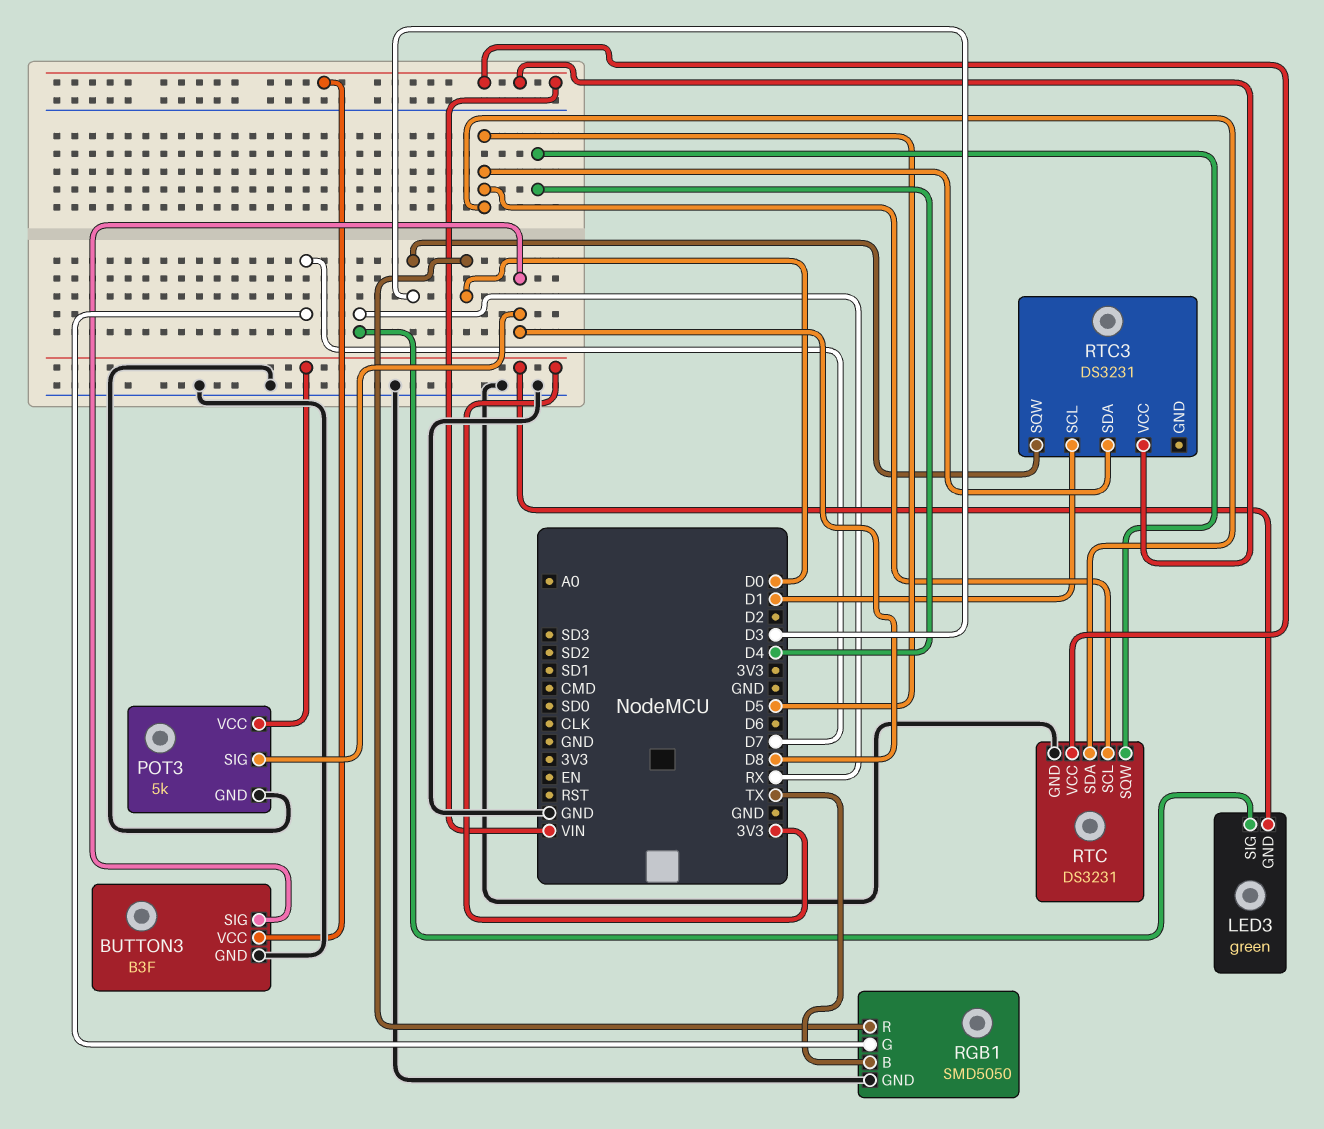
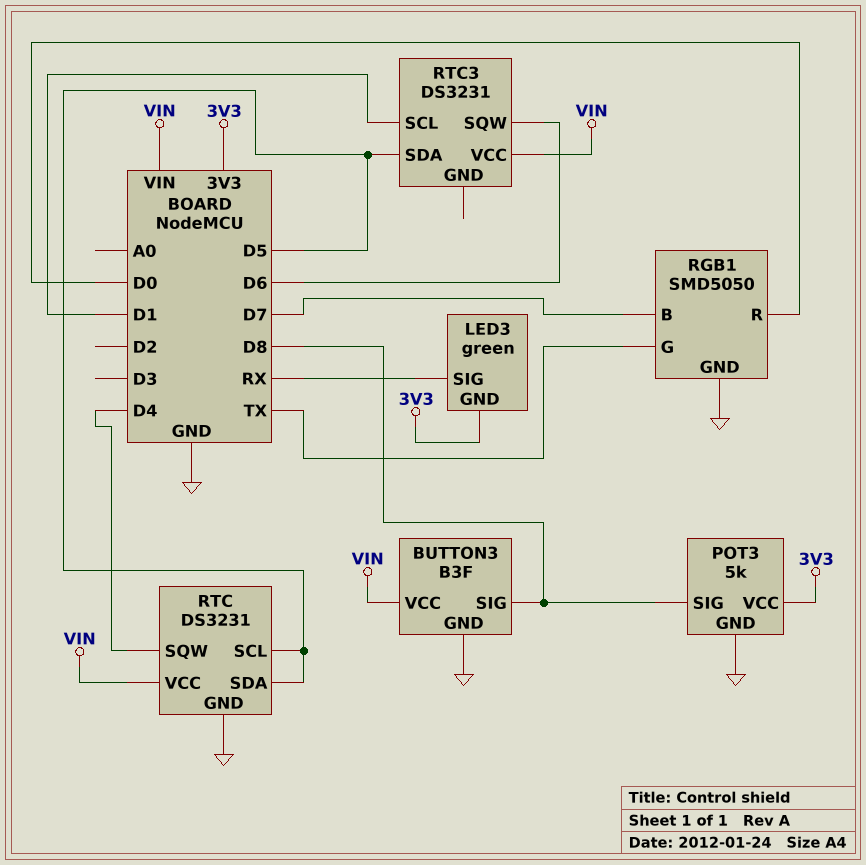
RGB1 pin B: TX -> D7
RGB1 pin G: D7 -> TX
RTC3 pin SQW: D3 -> D6

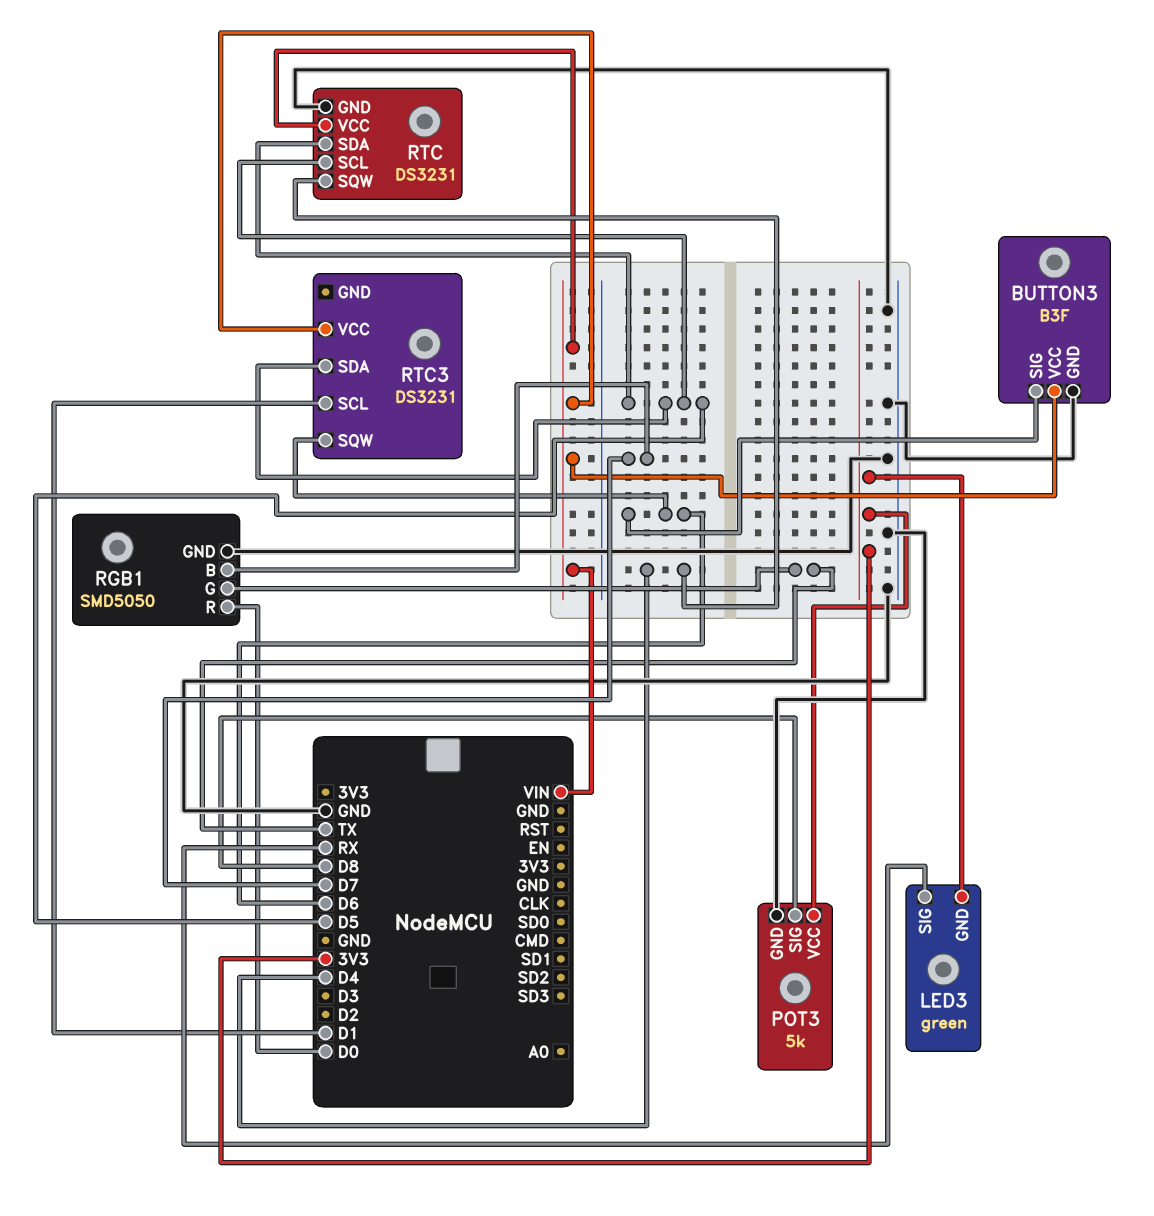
BUTTON3 pin SIG: D8 -> D6

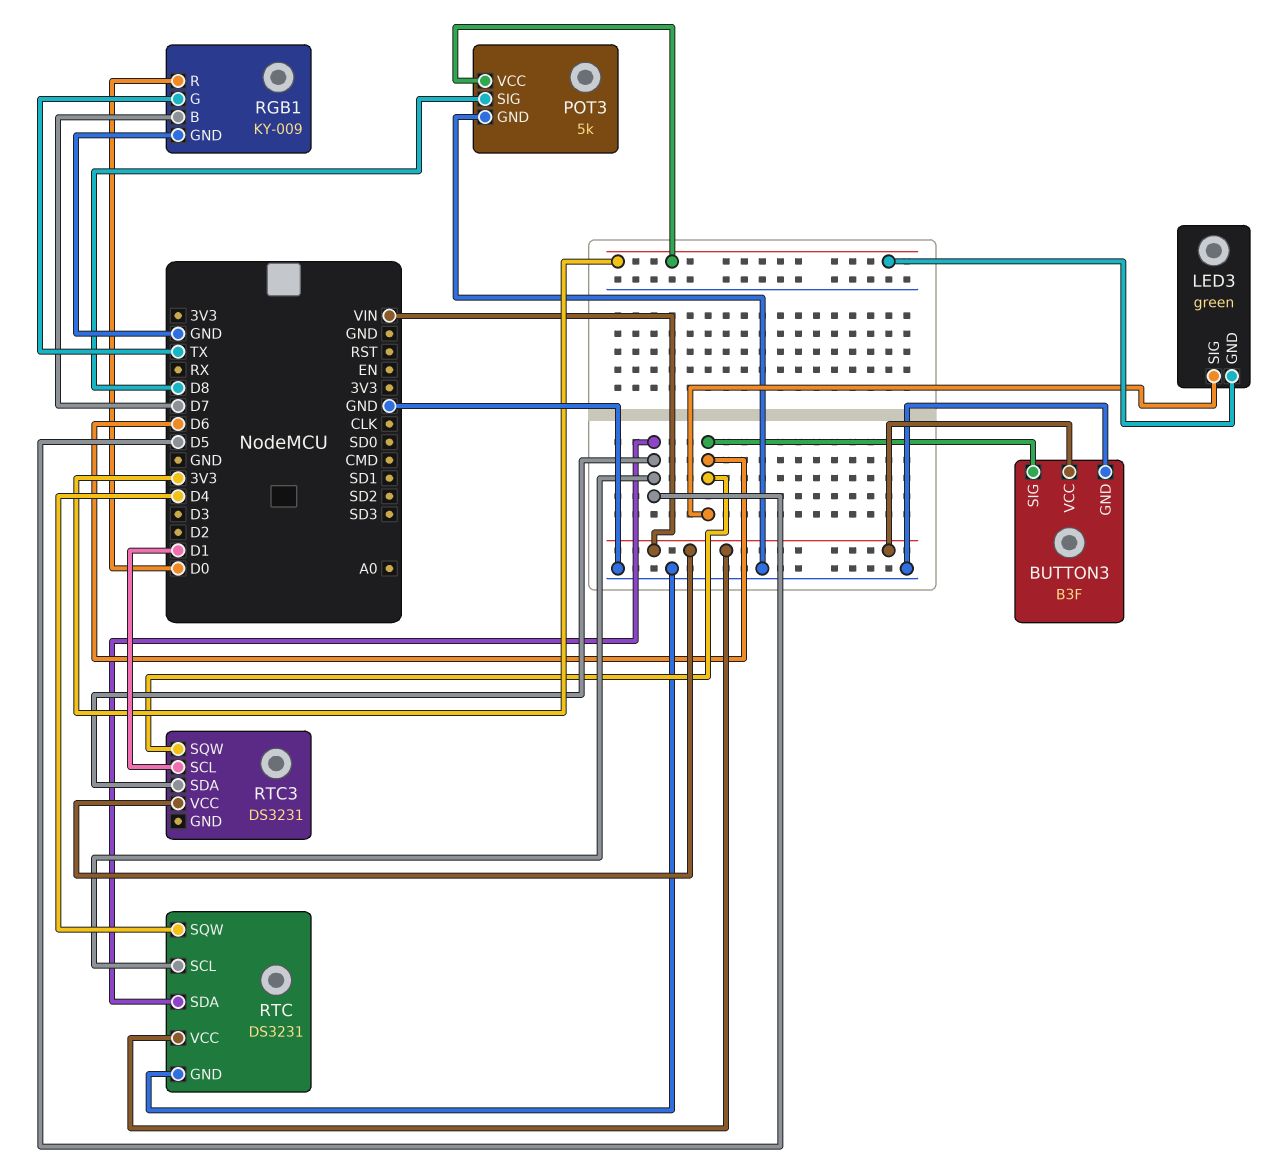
LED3 pin SIG: RX -> D6
RGB1: SMD5050 -> KY-009

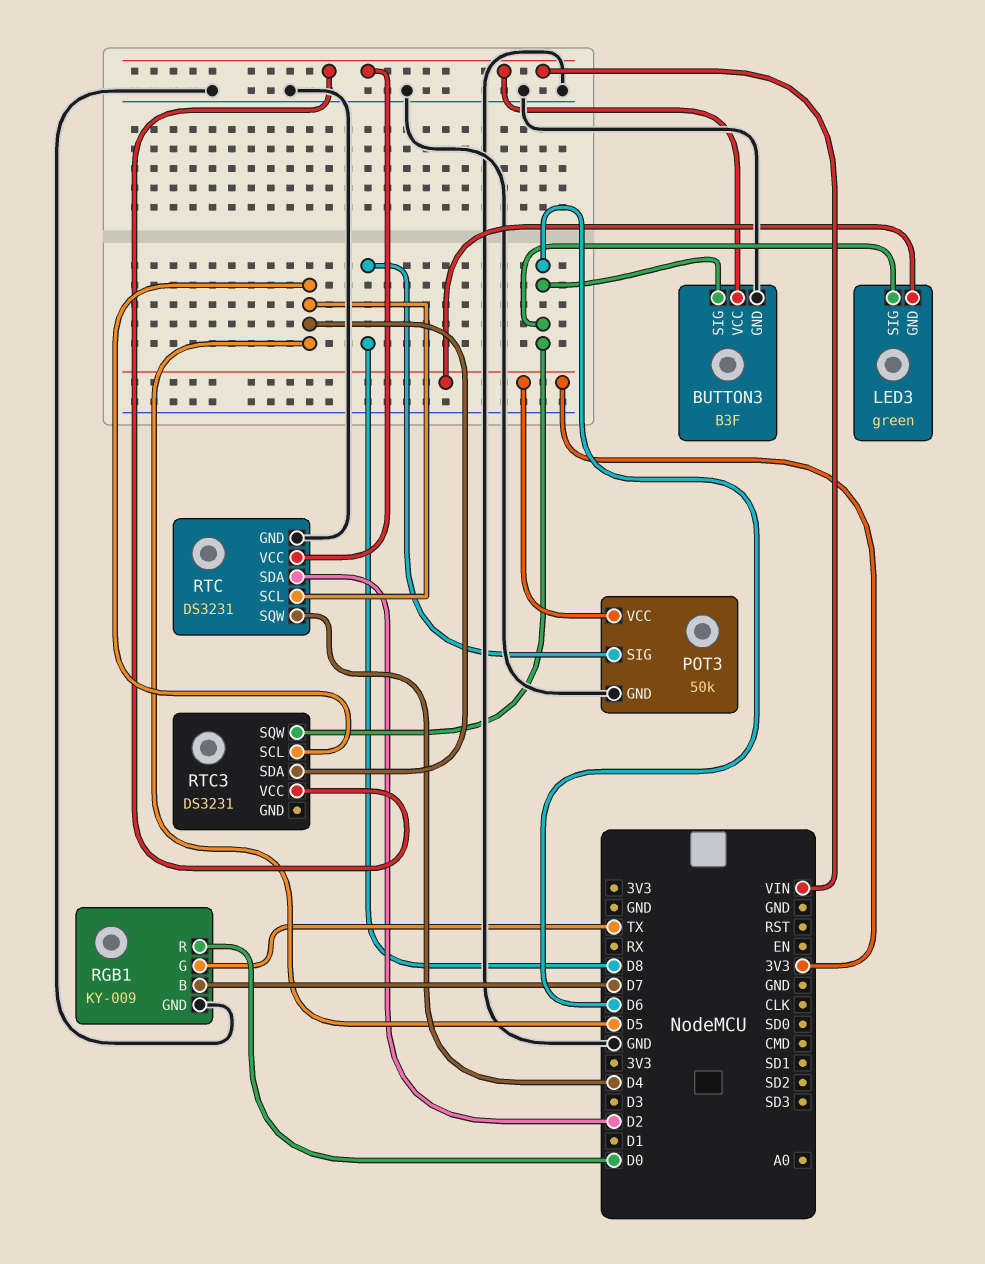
POT3: 5k -> 50k
RTC pin SDA: D5 -> D2
RTC3 pin SCL: D1 -> D5

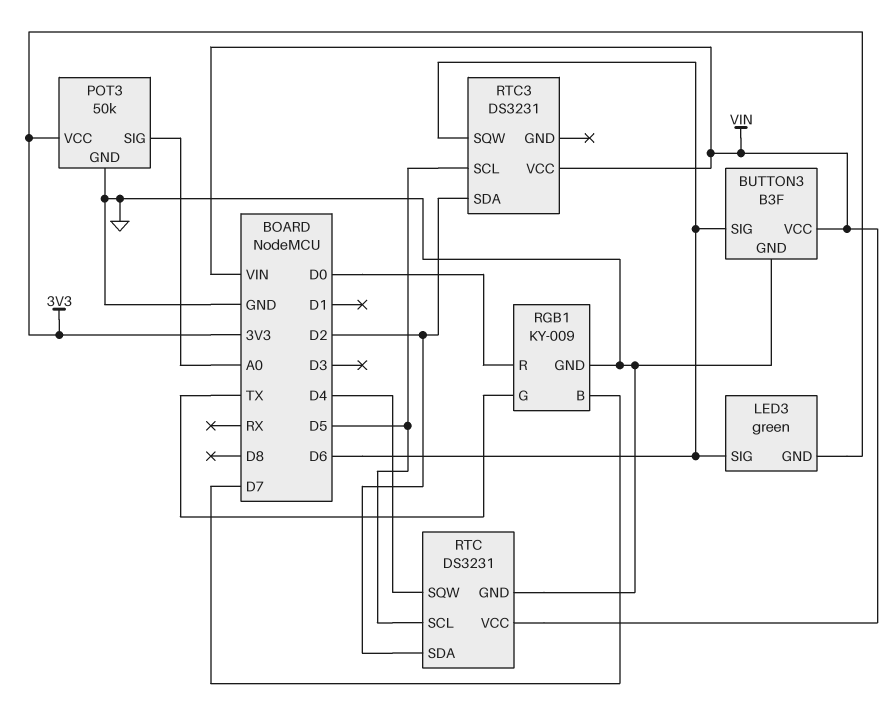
POT3 pin SIG: D8 -> A0
RTC3 pin SDA: D5 -> D2

